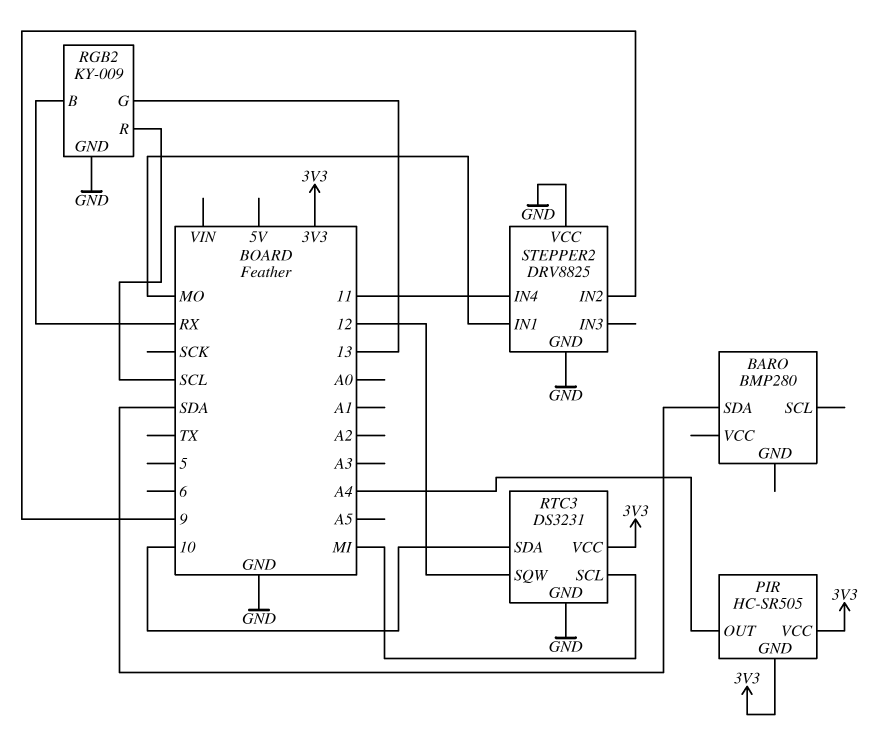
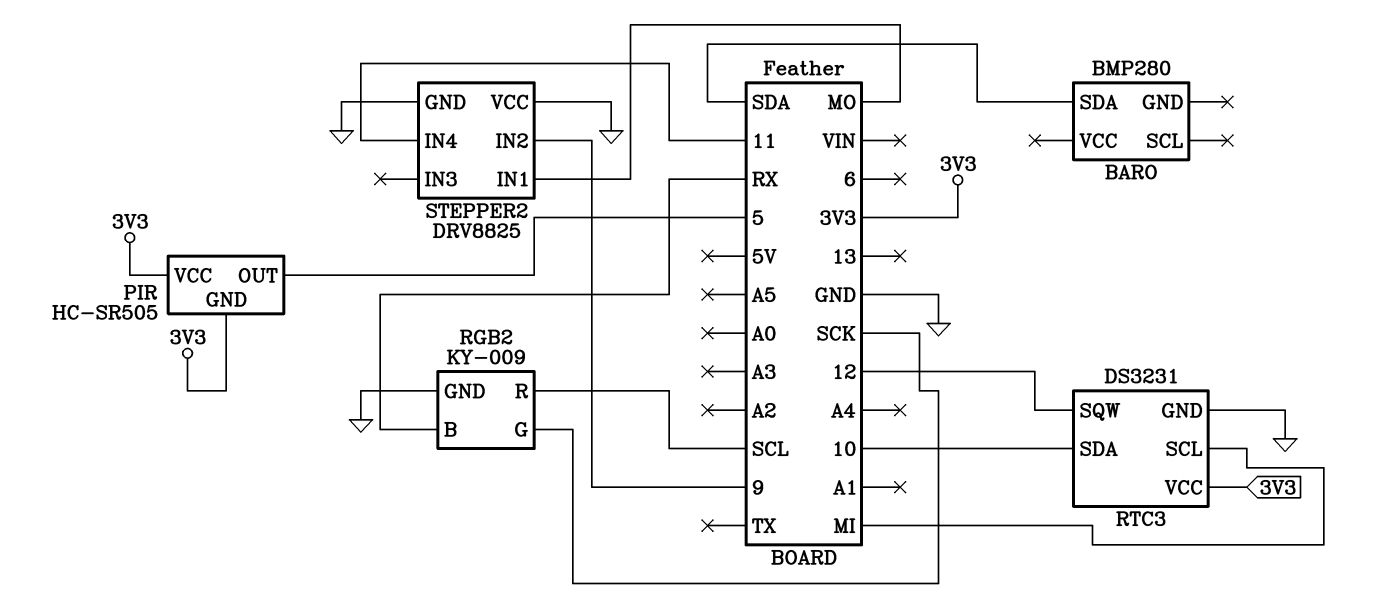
PIR pin OUT: A4 -> 5
RGB2 pin G: 13 -> SCK

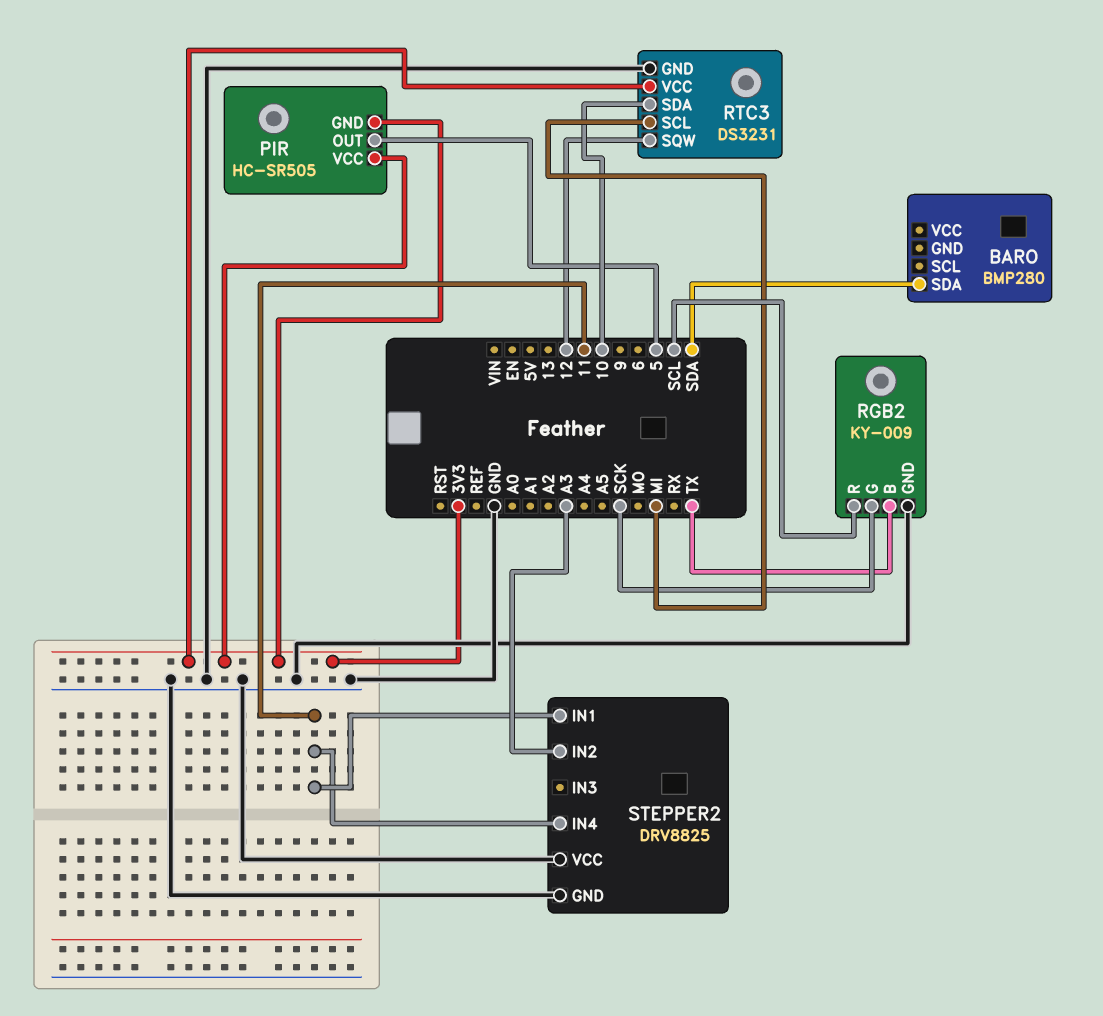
RGB2 pin B: RX -> TX
STEPPER2 pin IN1: MO -> 11
STEPPER2 pin IN2: 9 -> A3

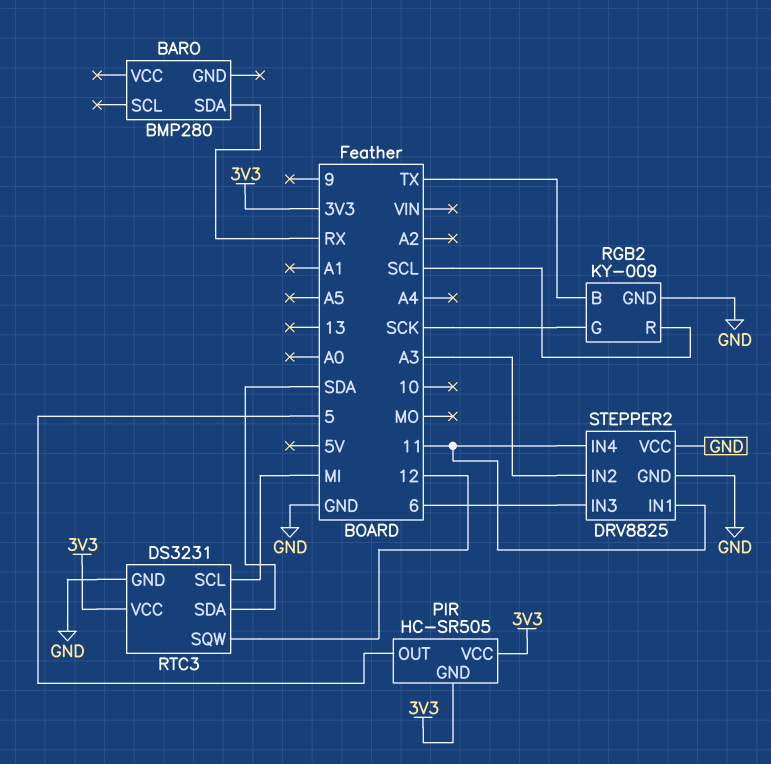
BARO pin SDA: SDA -> RX
RTC3 pin SDA: 10 -> SDA
STEPPER2 pin IN3: none -> 6

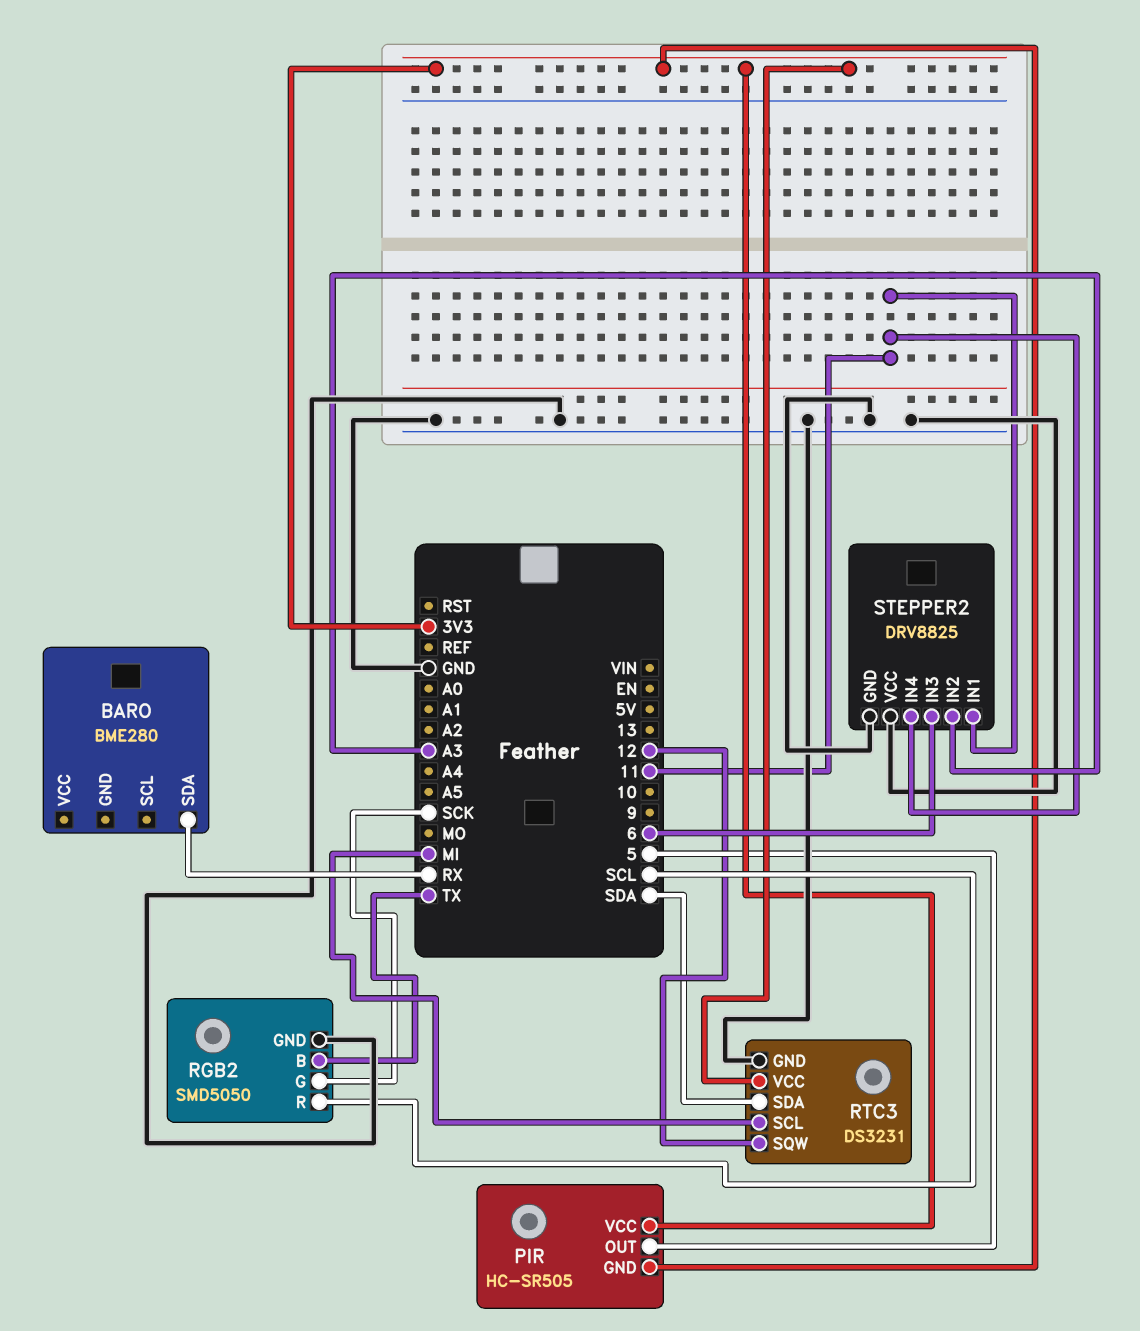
BARO: BMP280 -> BME280
RGB2: KY-009 -> SMD5050

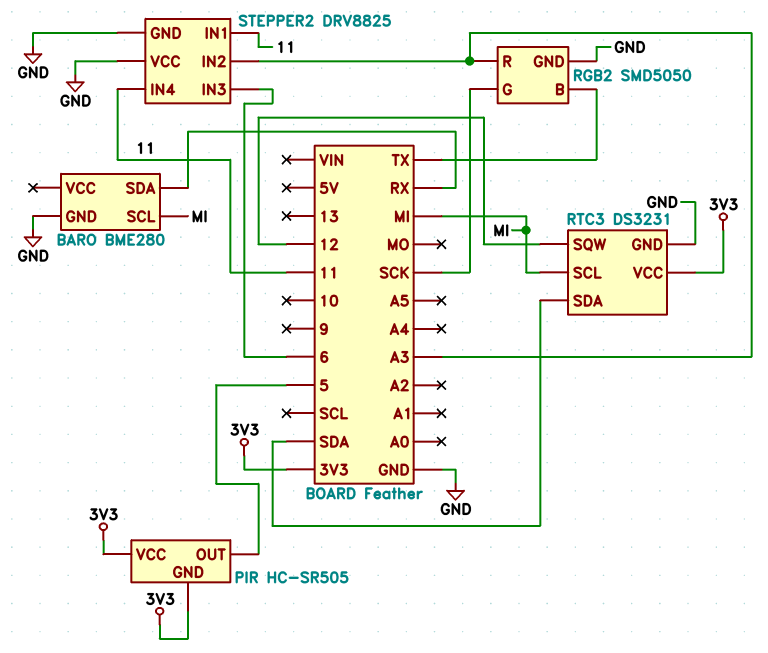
BARO pin GND: none -> GND
BARO pin SCL: none -> MI
RGB2 pin R: SCL -> A3

